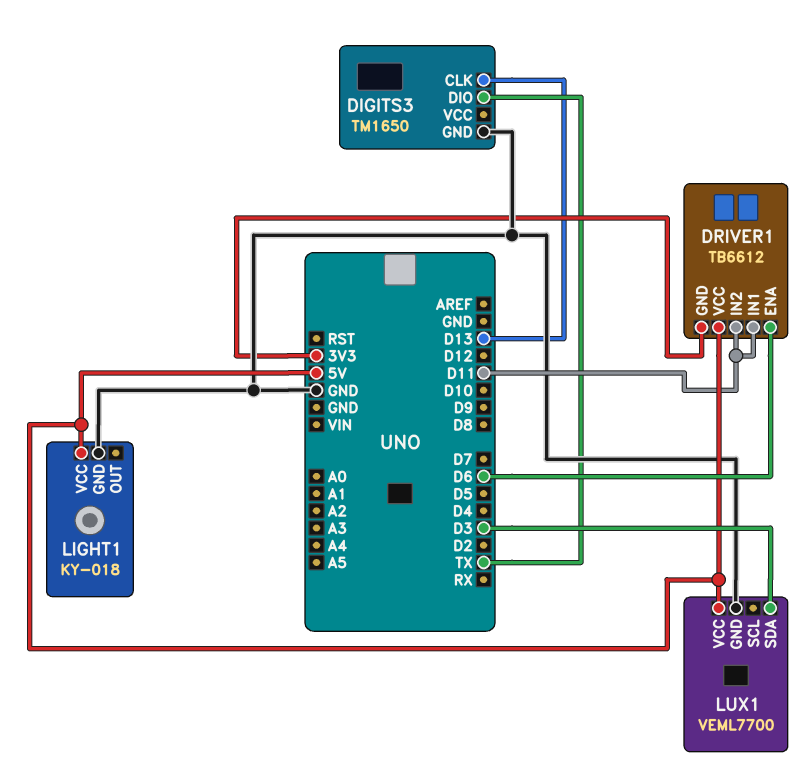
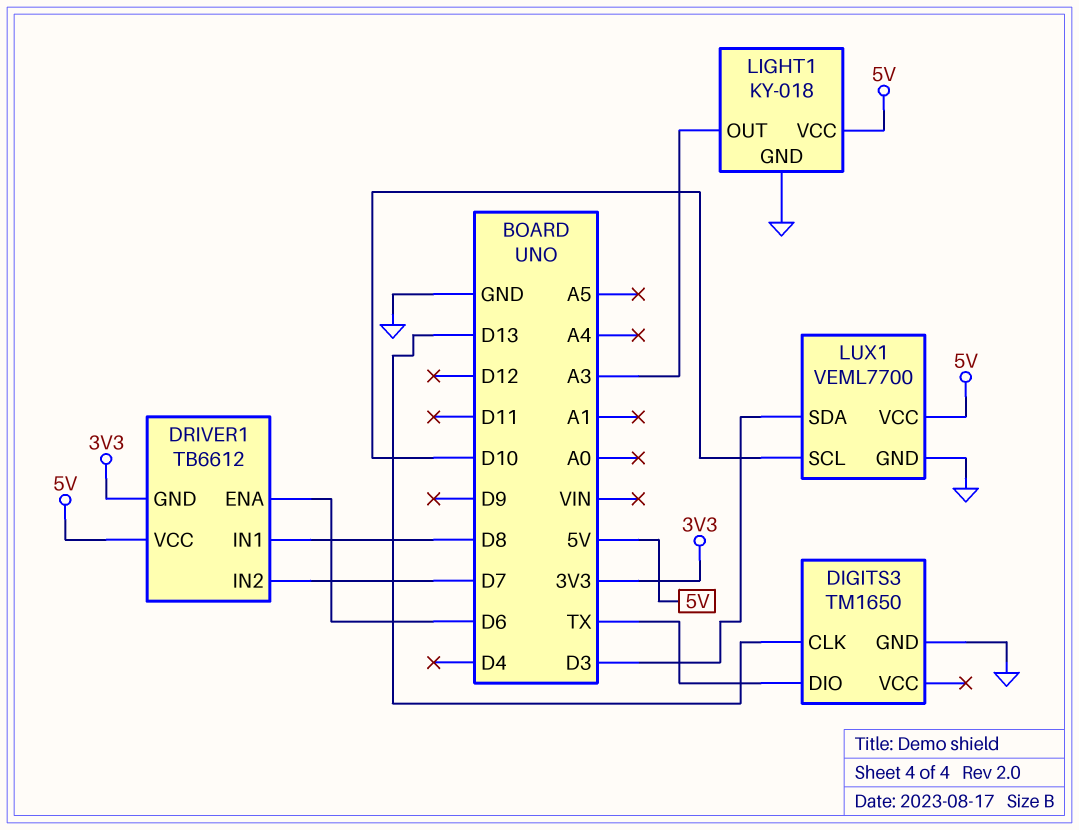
DRIVER1 pin IN1: D11 -> D8
DRIVER1 pin IN2: D11 -> D7
LIGHT1 pin OUT: none -> A3
LUX1 pin SCL: none -> D10

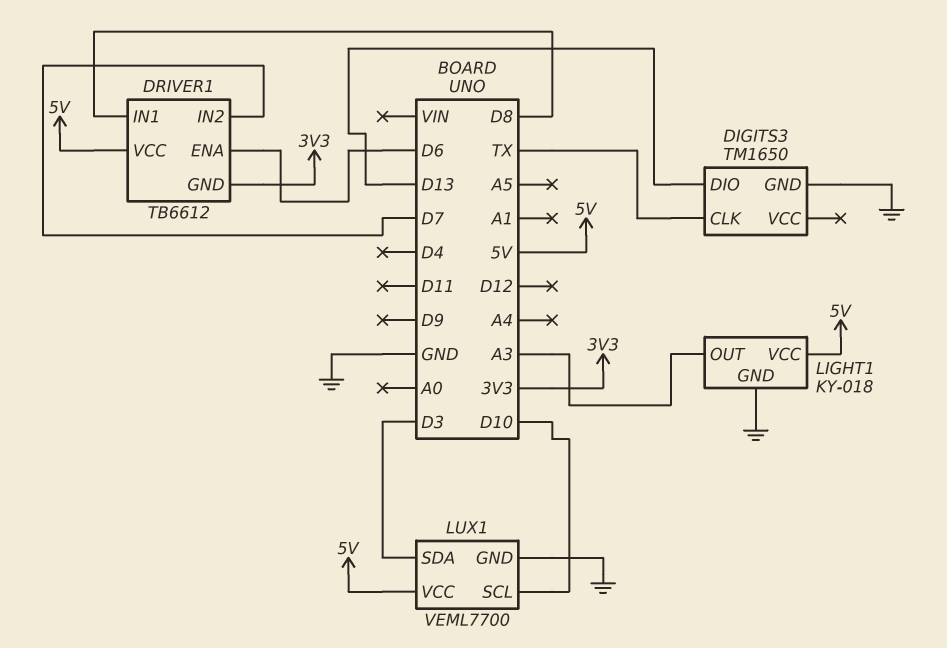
DIGITS3 pin CLK: D13 -> TX
DIGITS3 pin DIO: TX -> D13

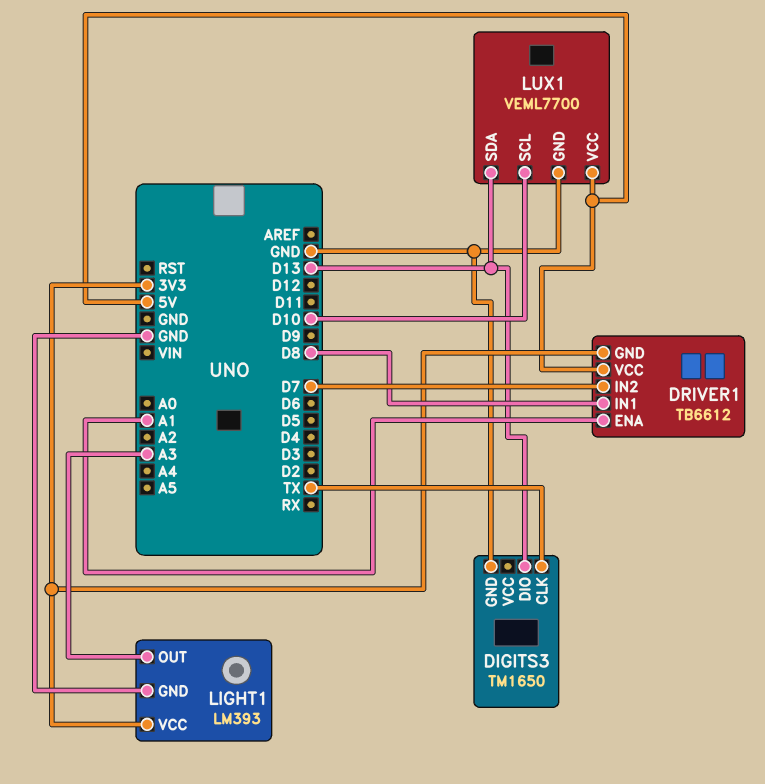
DRIVER1 pin ENA: D6 -> A1
LIGHT1: KY-018 -> LM393
LIGHT1 pin VCC: 5V -> 3V3
LUX1 pin SDA: D3 -> D13

